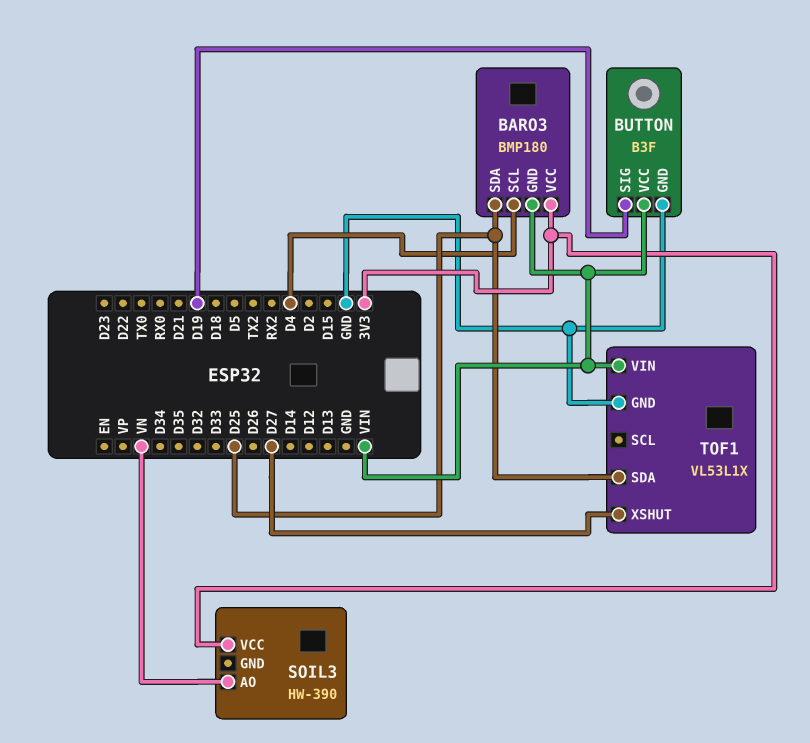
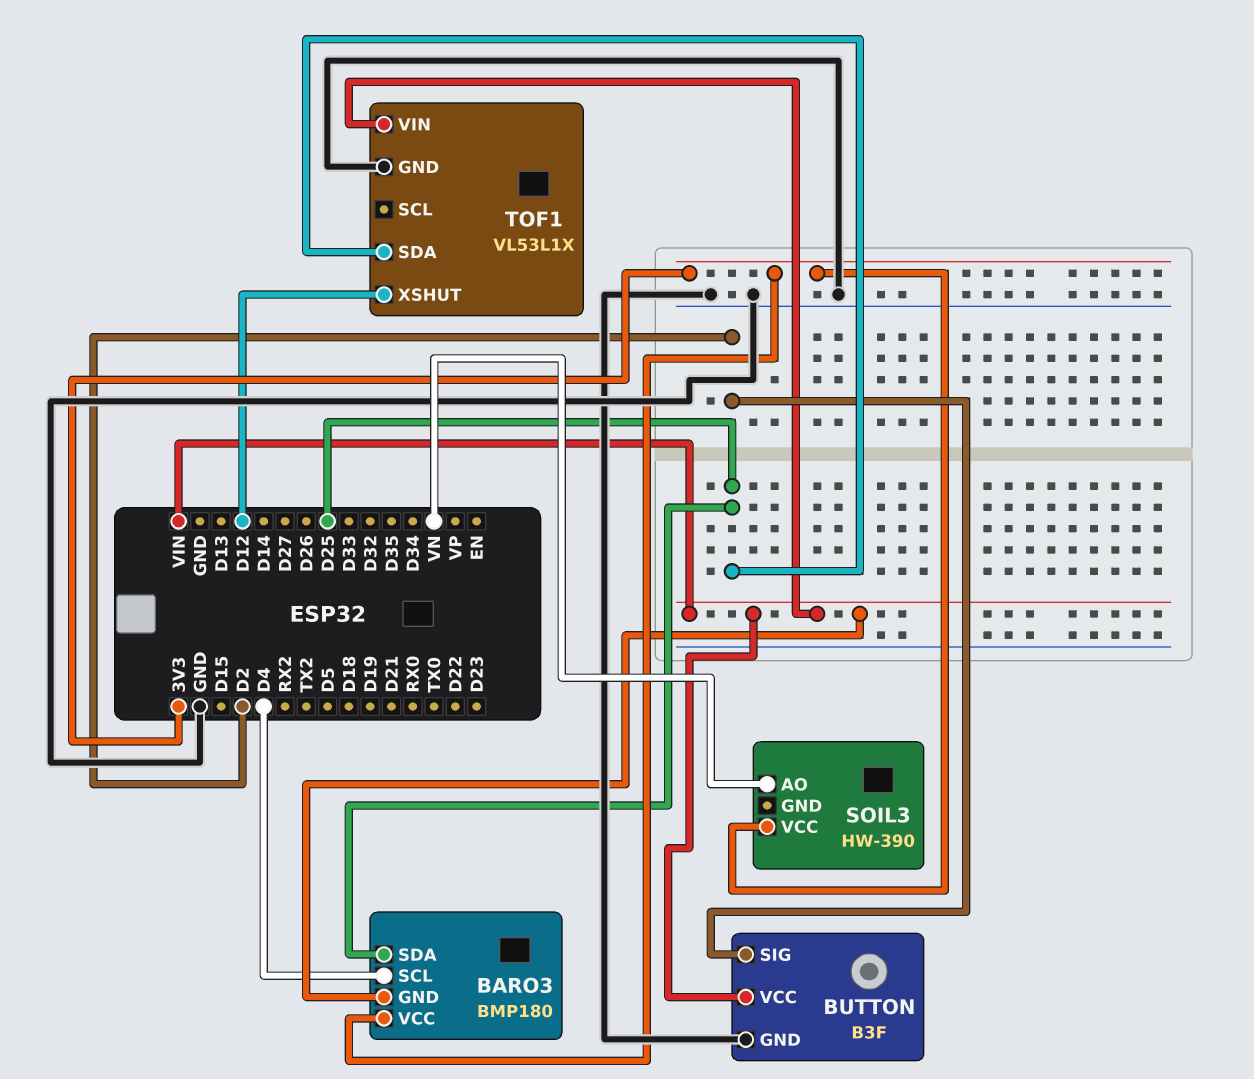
BUTTON pin SIG: D19 -> D2
TOF1 pin XSHUT: D27 -> D12

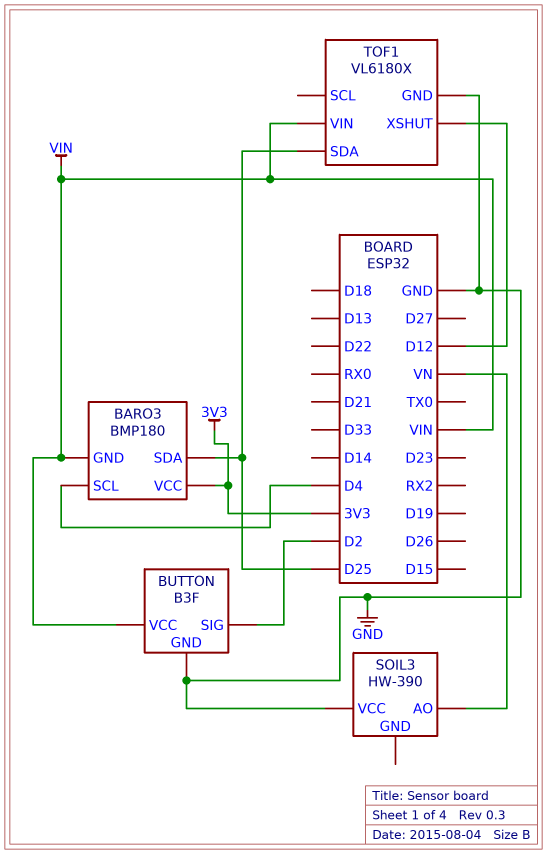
SOIL3 pin VCC: 3V3 -> GND
TOF1: VL53L1X -> VL6180X

